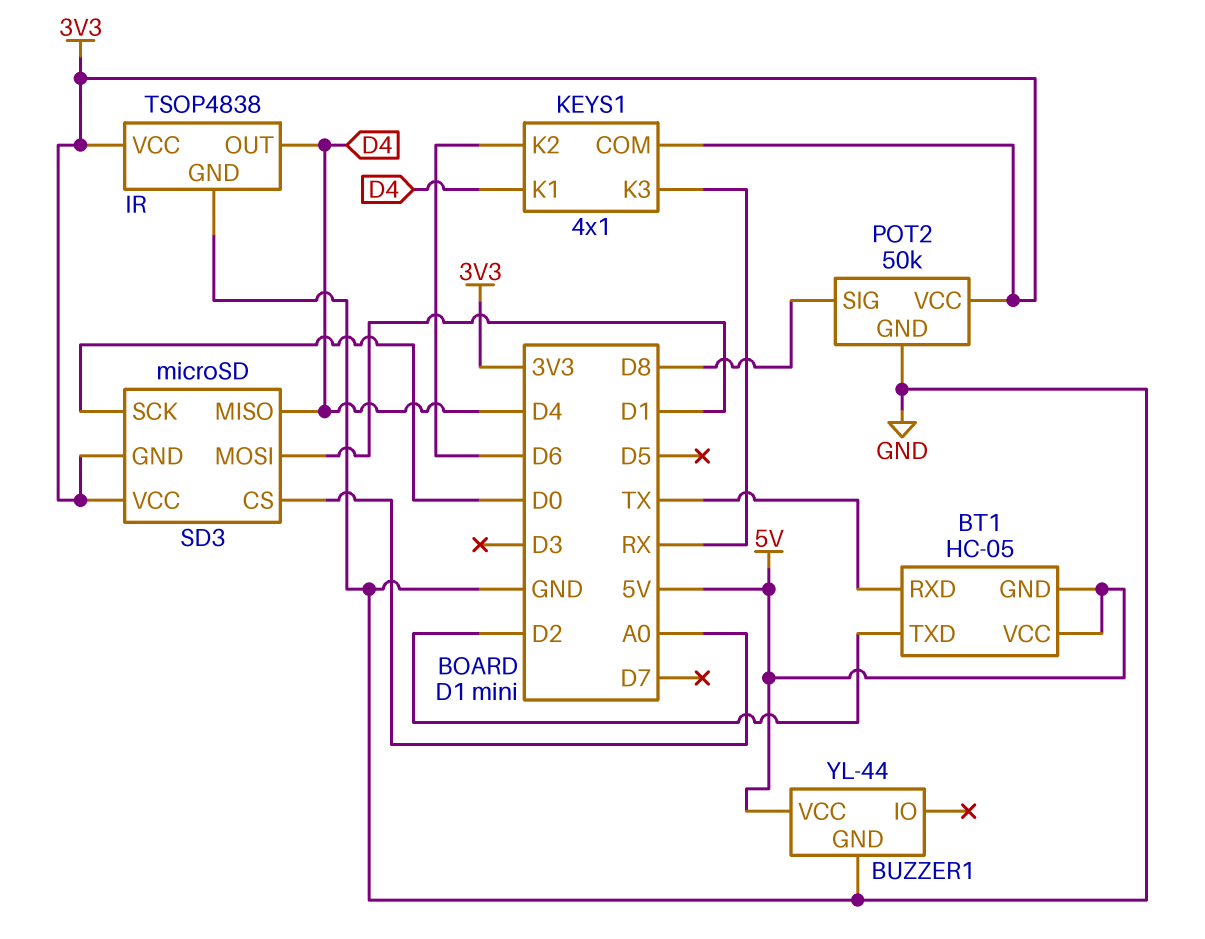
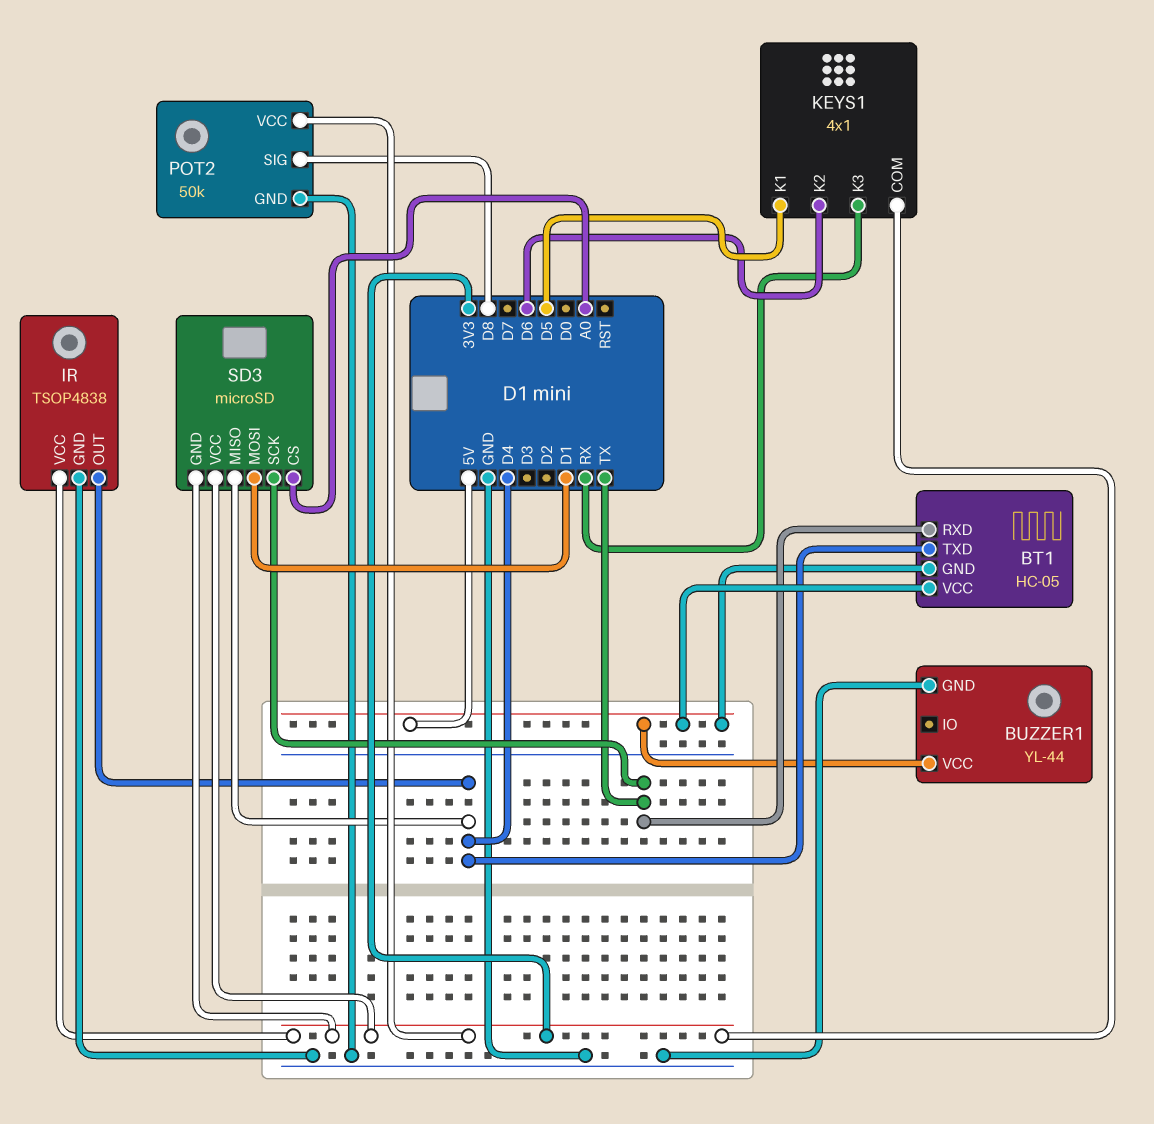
BT1 pin TXD: D2 -> D4
KEYS1 pin K1: D4 -> D5
SD3 pin SCK: D0 -> TX

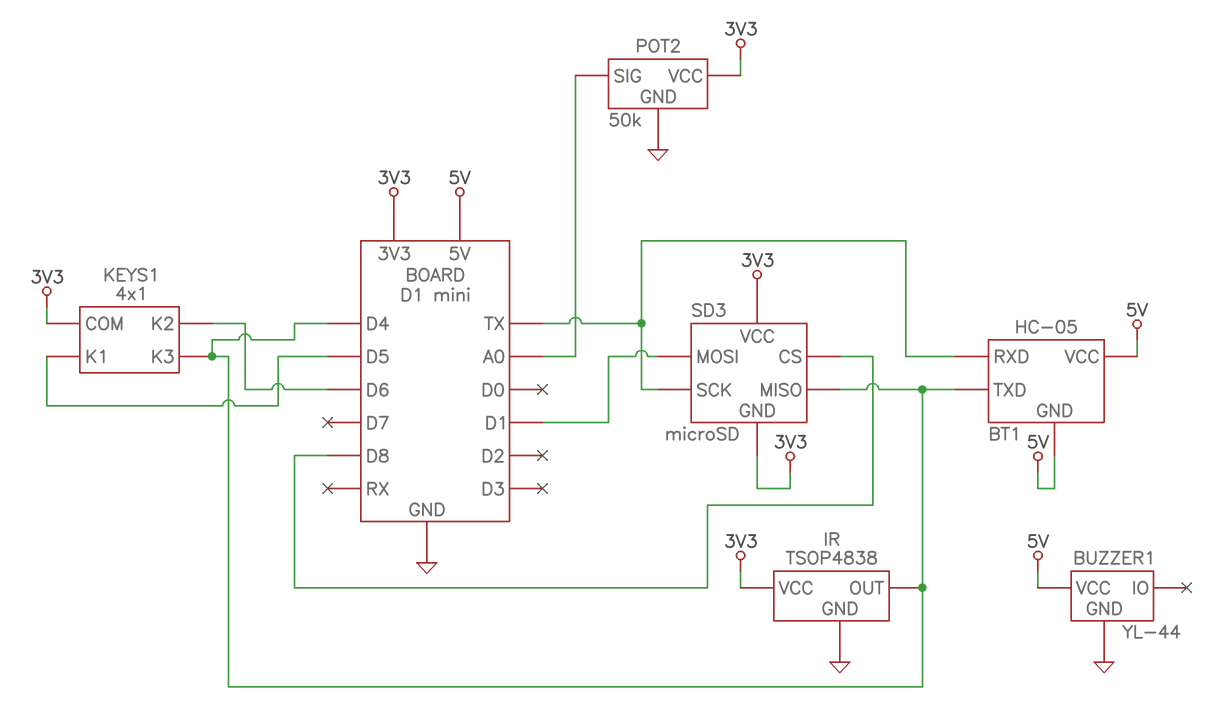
KEYS1 pin K3: RX -> D4
POT2 pin SIG: D8 -> A0
SD3 pin CS: A0 -> D8

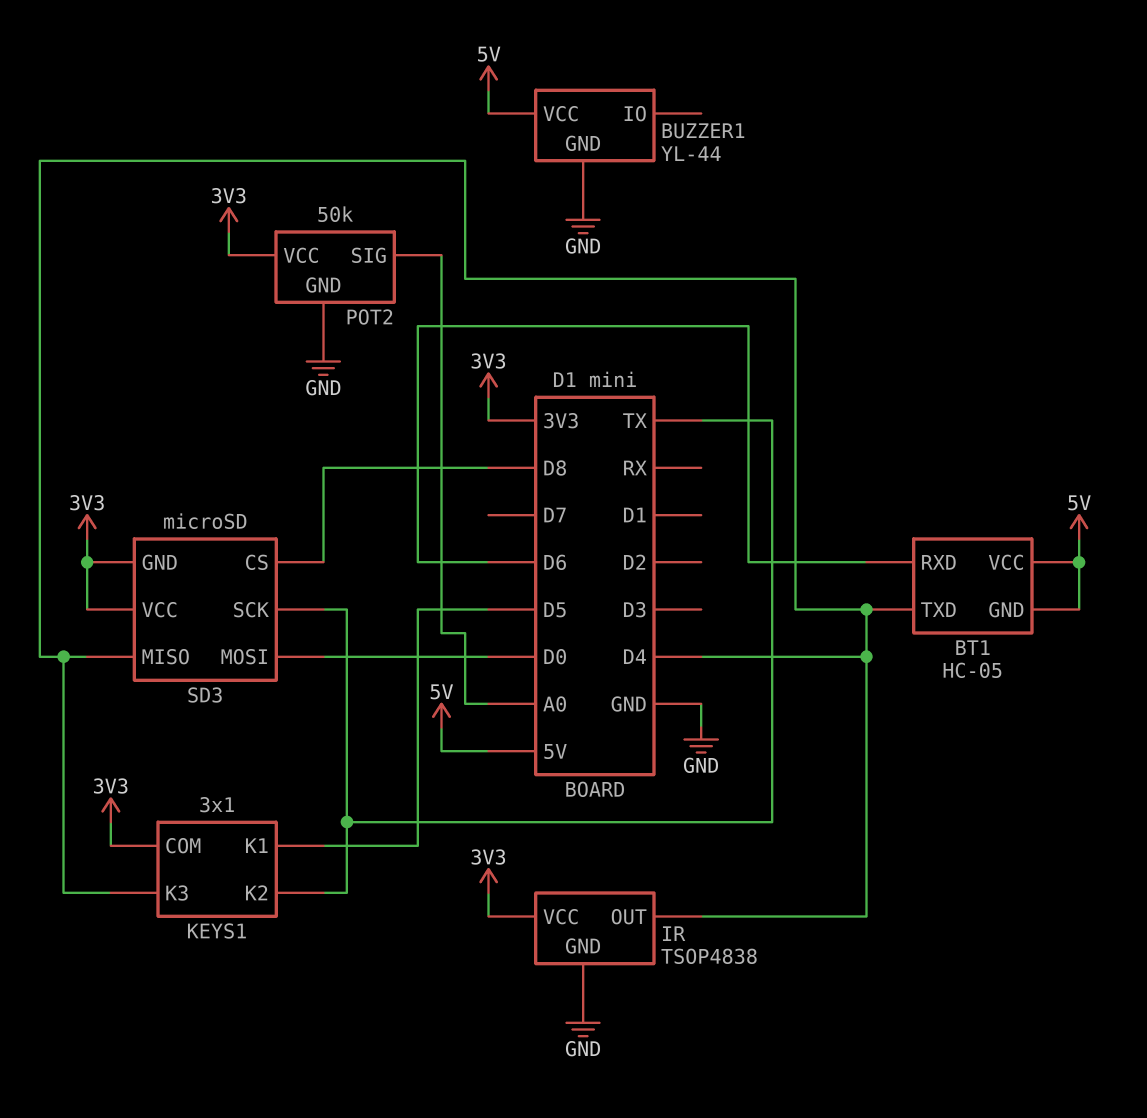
BT1 pin RXD: TX -> D6
KEYS1: 4x1 -> 3x1
KEYS1 pin K2: D6 -> TX
SD3 pin MOSI: D1 -> D0

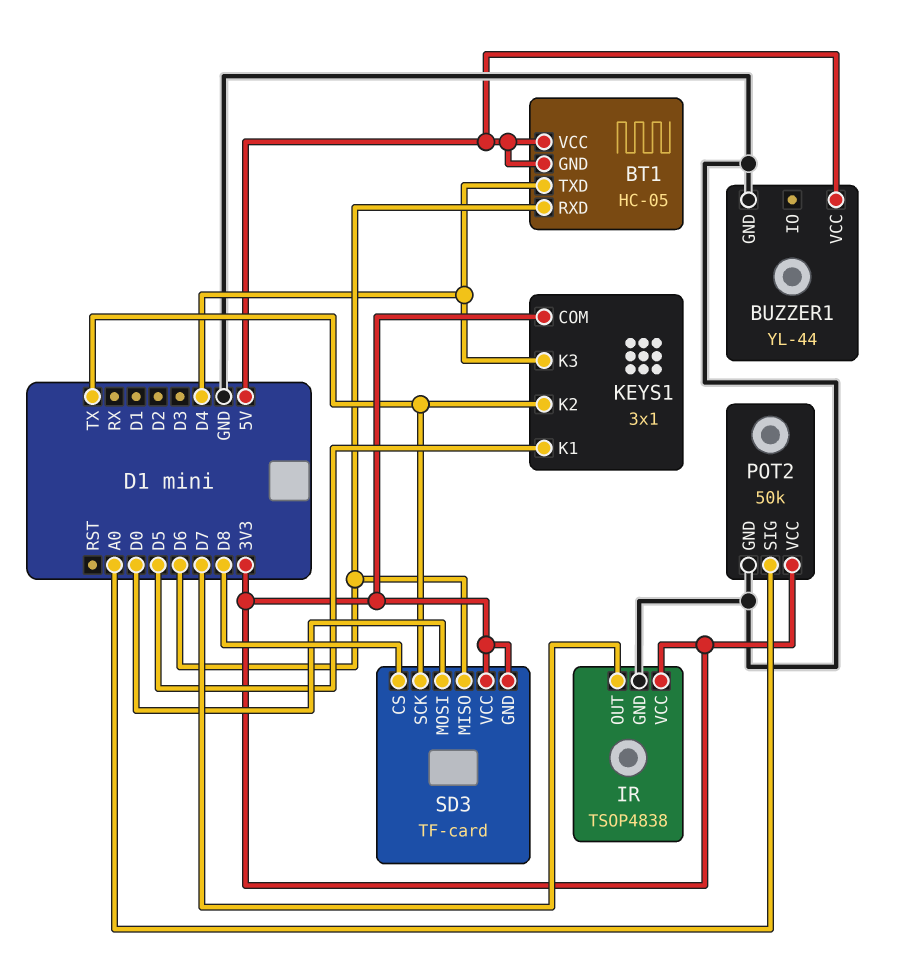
IR pin OUT: D4 -> D7
SD3: microSD -> TF-card
SD3 pin MISO: D4 -> D6

